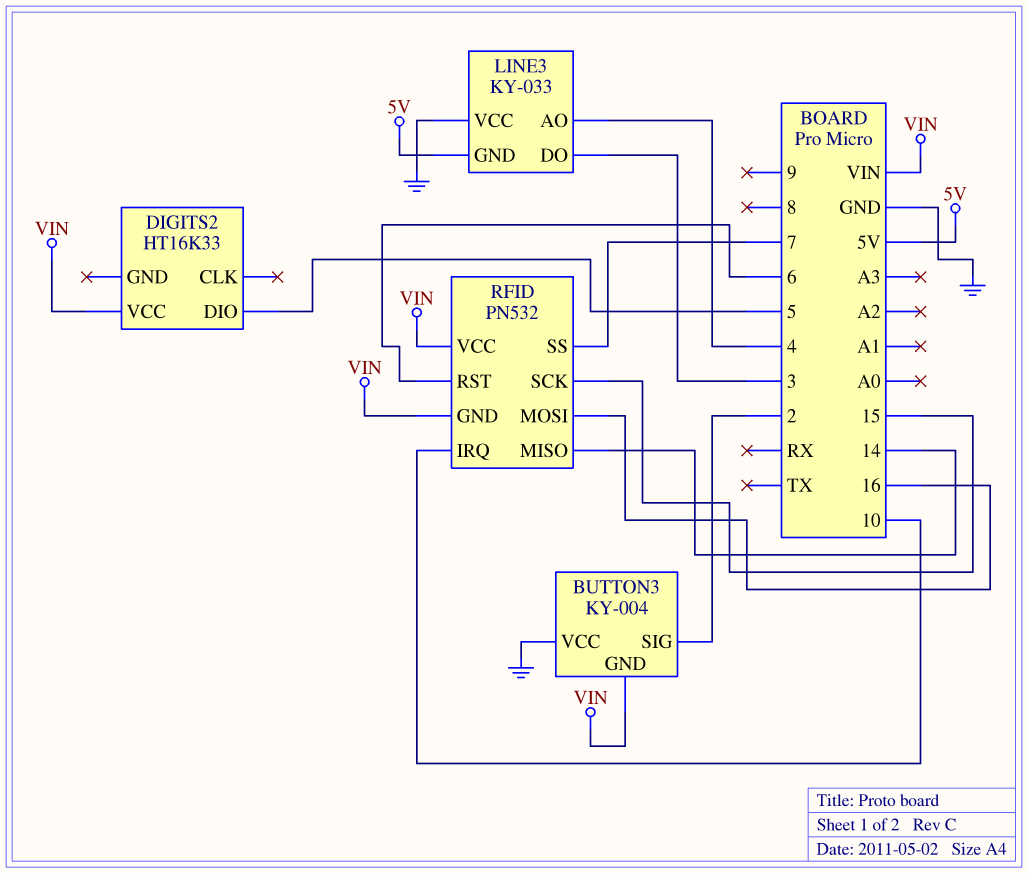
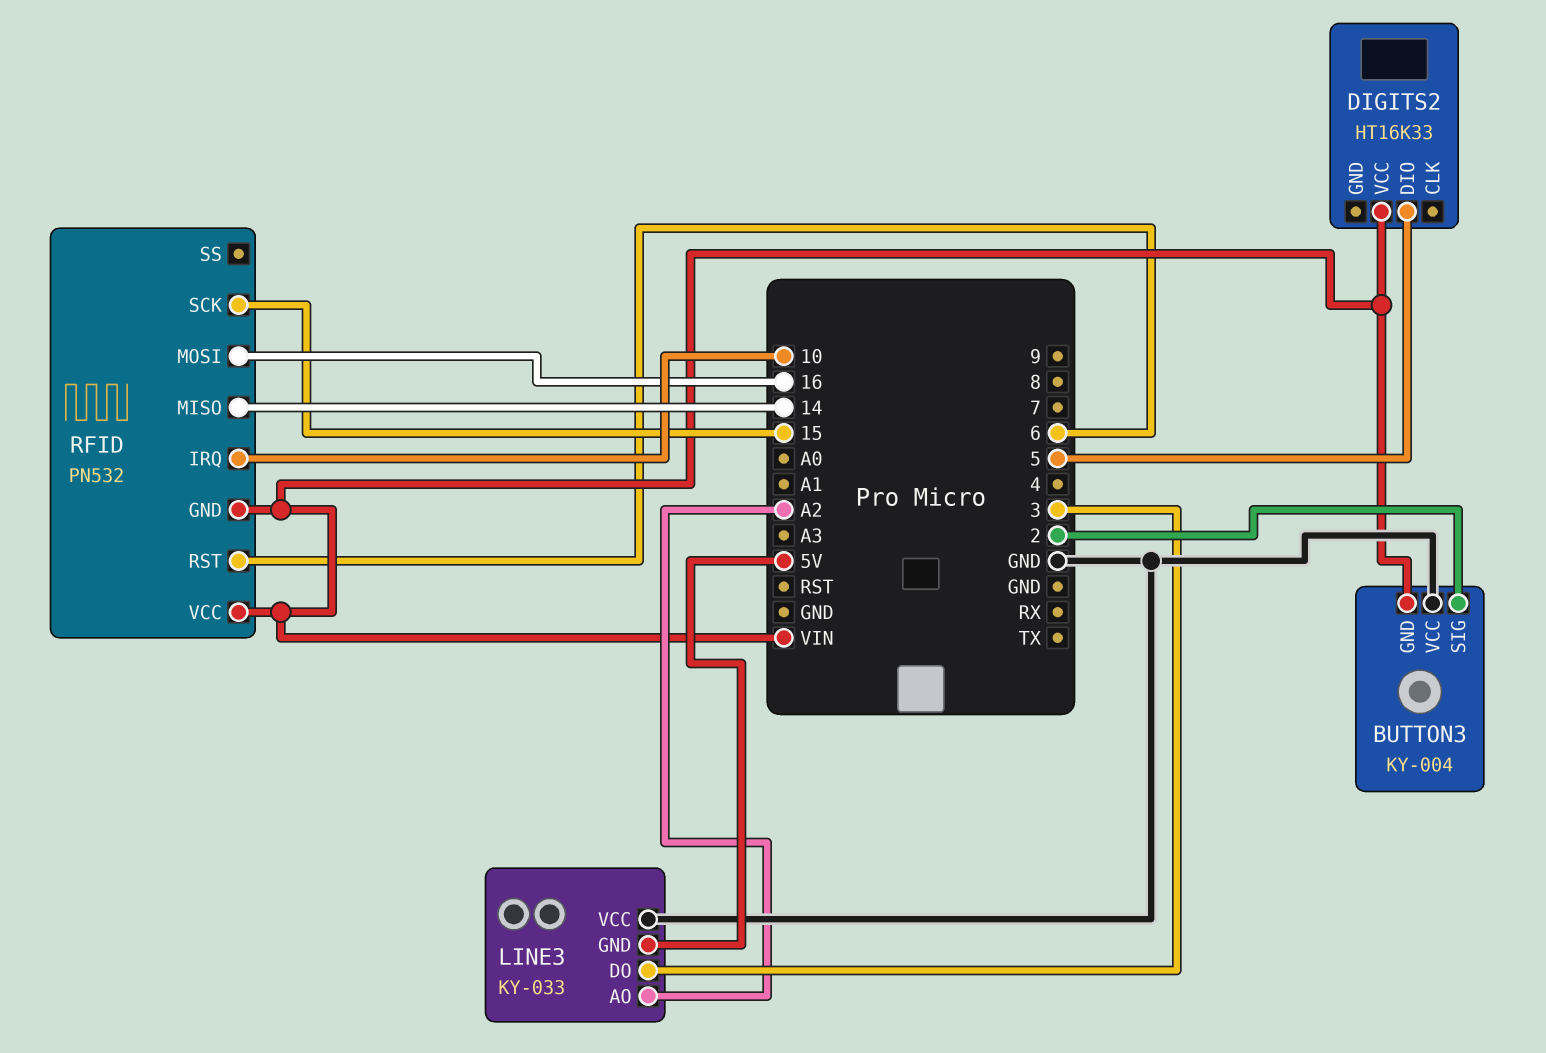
LINE3 pin AO: 4 -> A2
RFID pin SS: 7 -> none

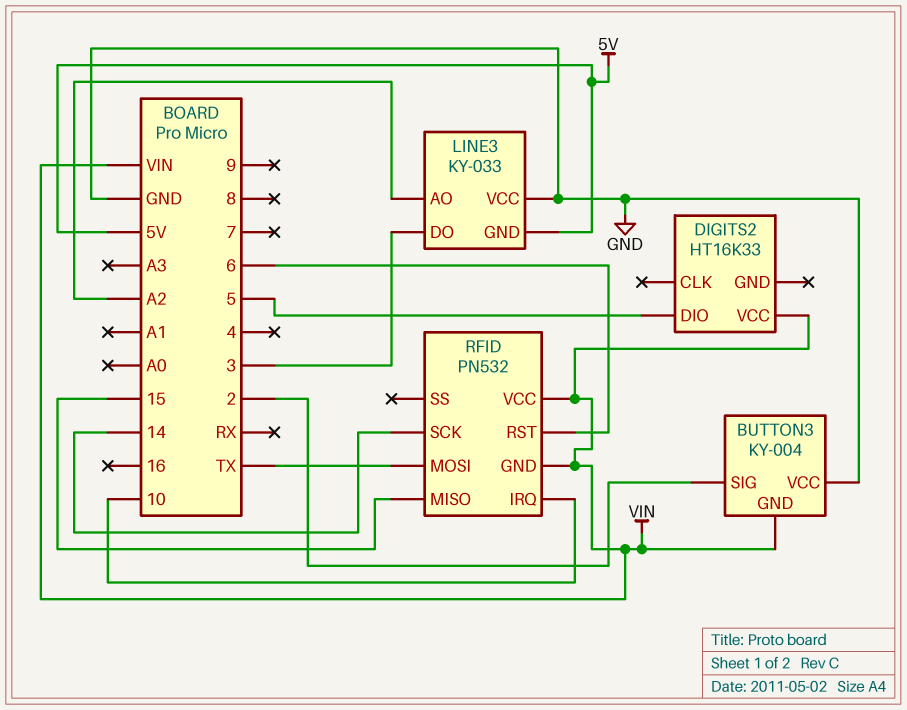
RFID pin MISO: 14 -> 15
RFID pin MOSI: 16 -> TX
RFID pin SCK: 15 -> 14

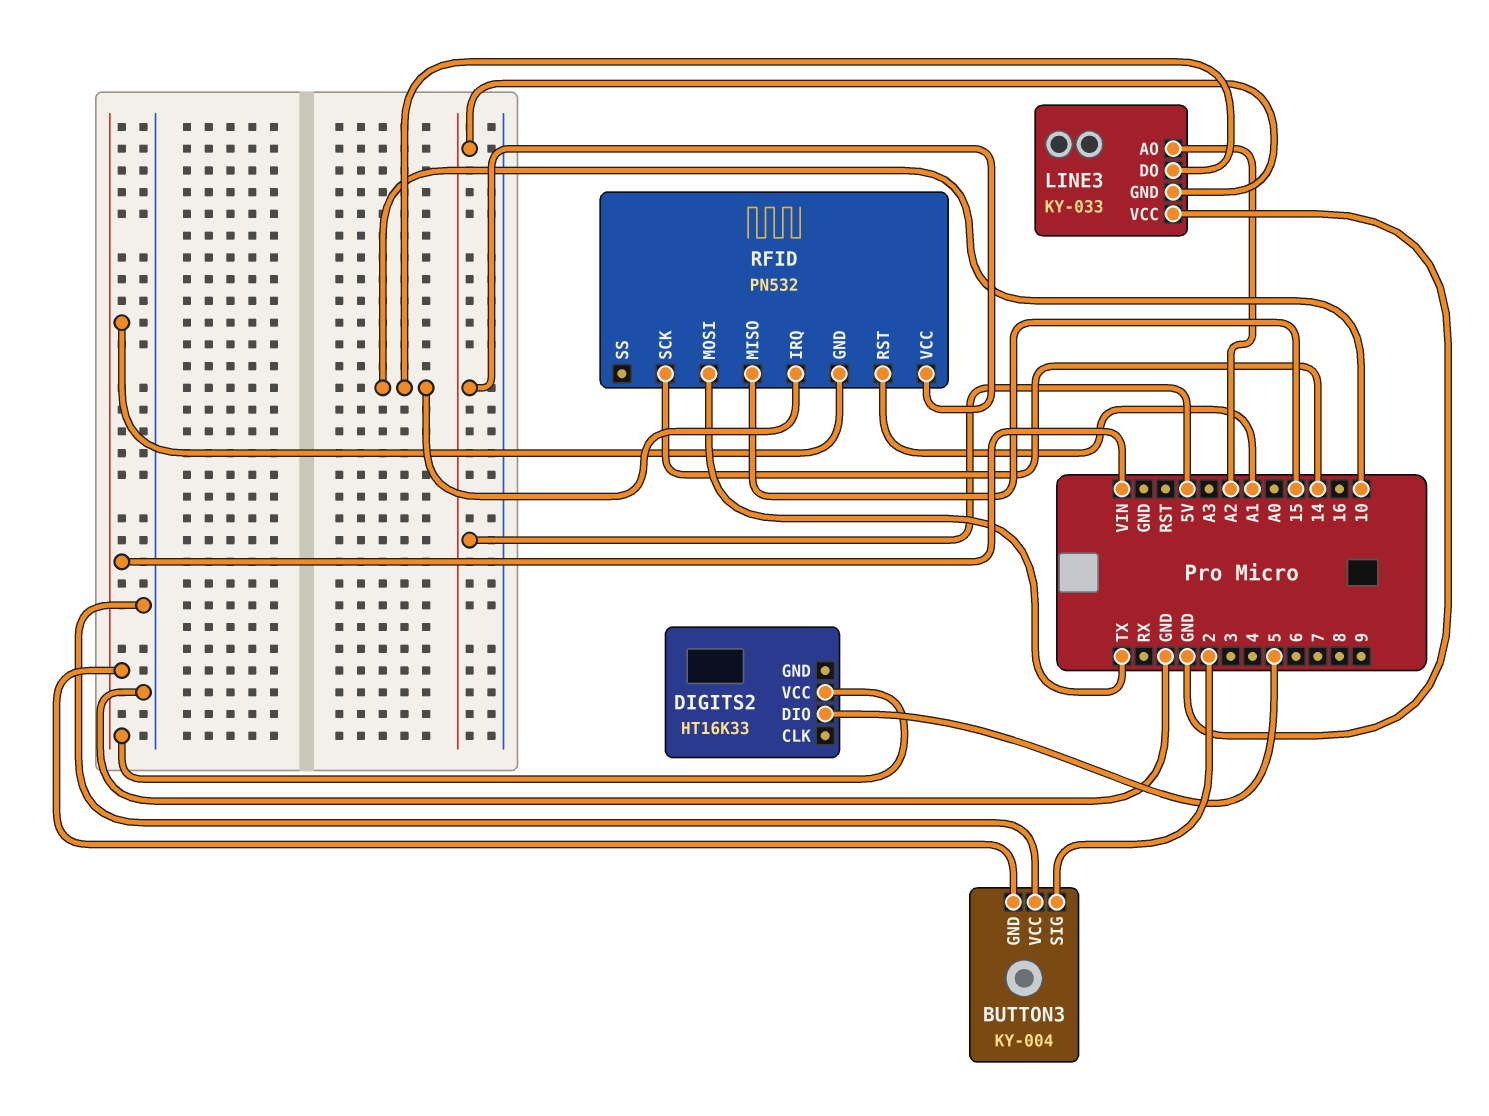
LINE3 pin DO: 3 -> 10
RFID pin RST: 6 -> A1
RFID pin VCC: VIN -> 5V

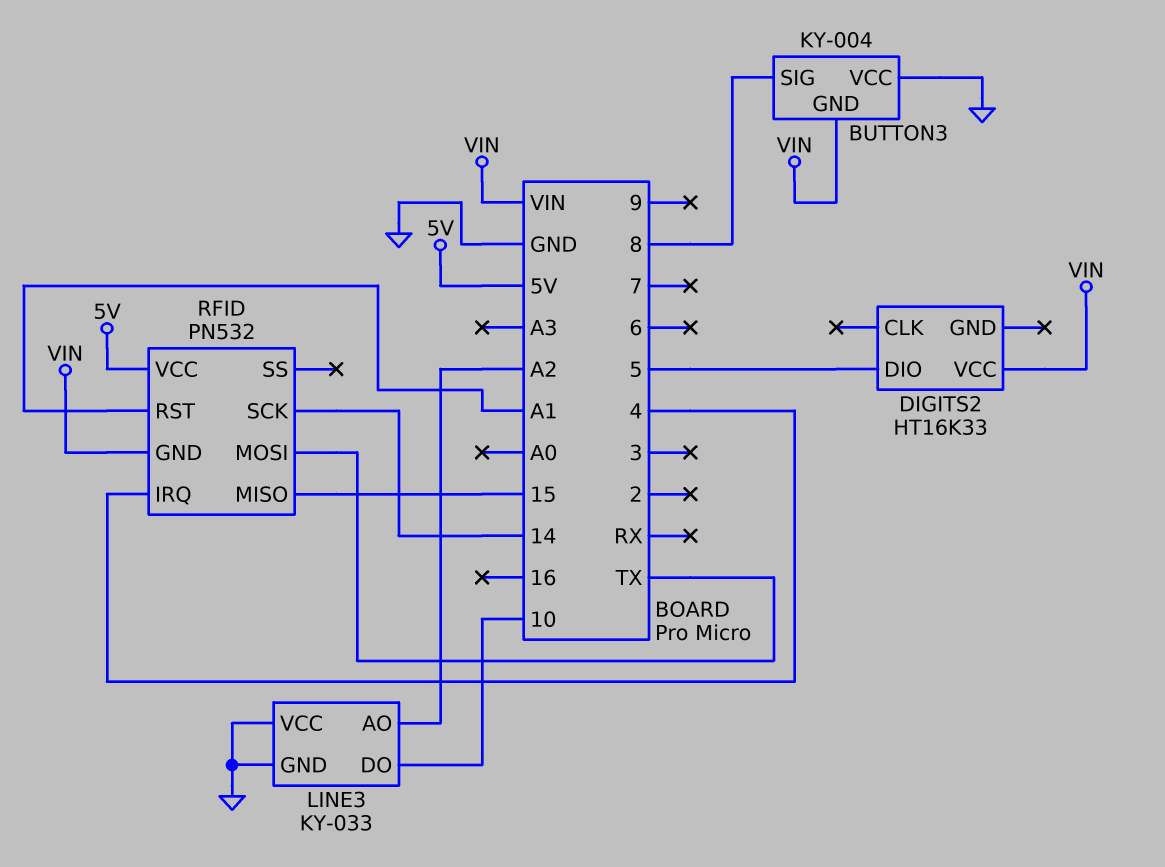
BUTTON3 pin SIG: 2 -> 8
LINE3 pin GND: 5V -> GND
RFID pin IRQ: 10 -> 4

